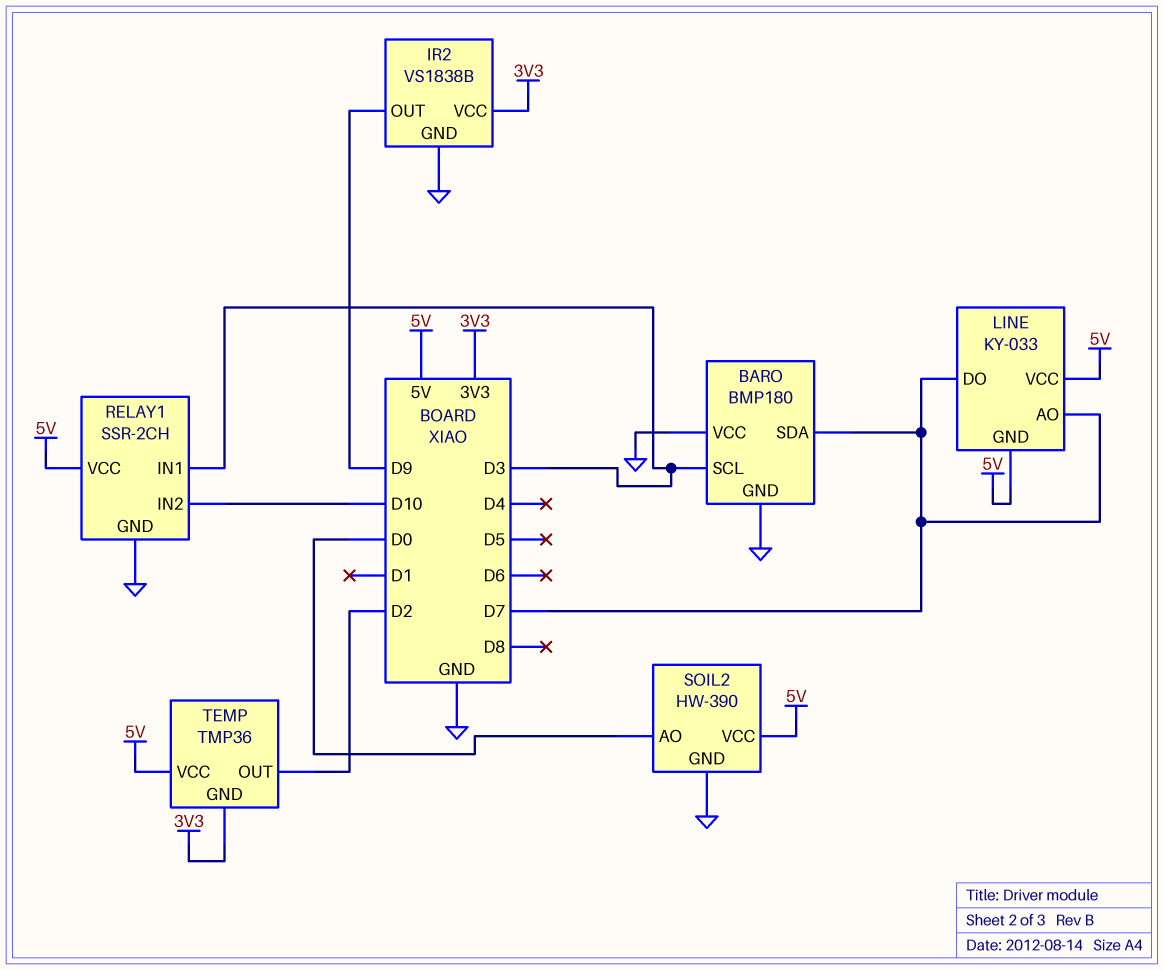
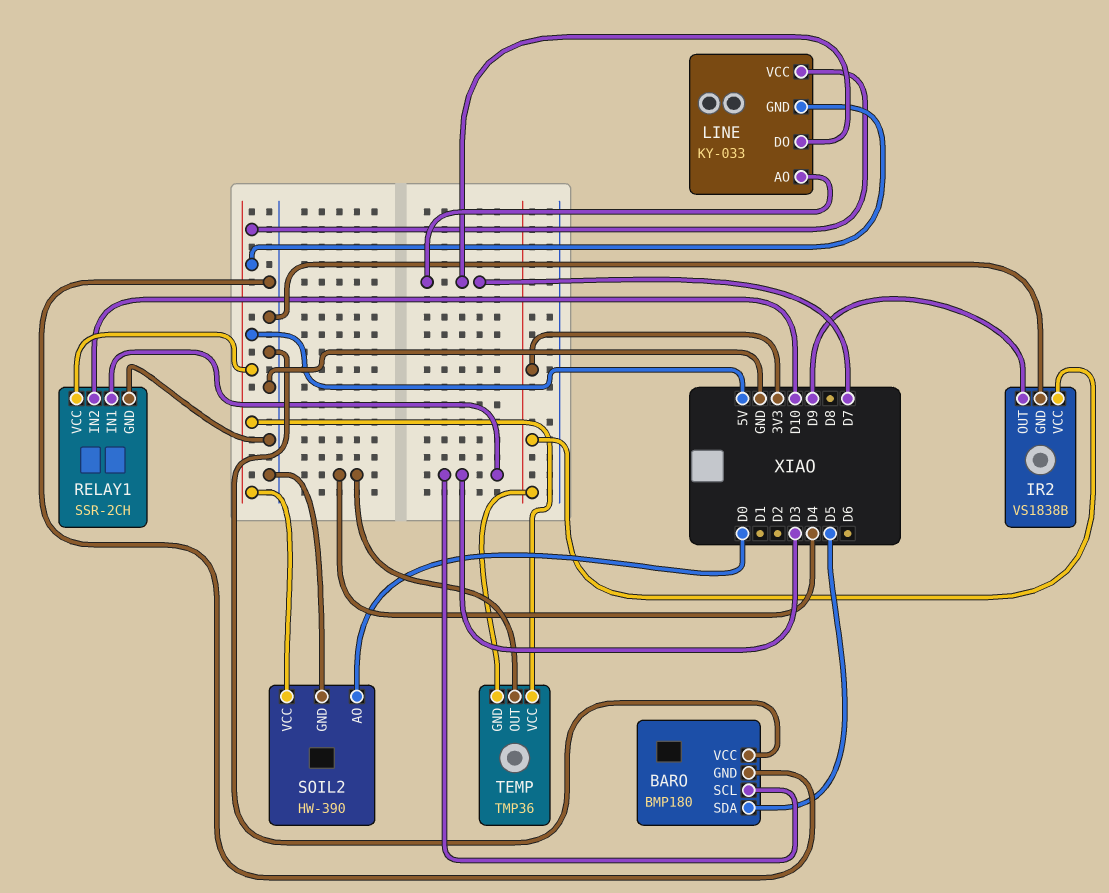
BARO pin SDA: D7 -> D5
TEMP pin OUT: D2 -> D4

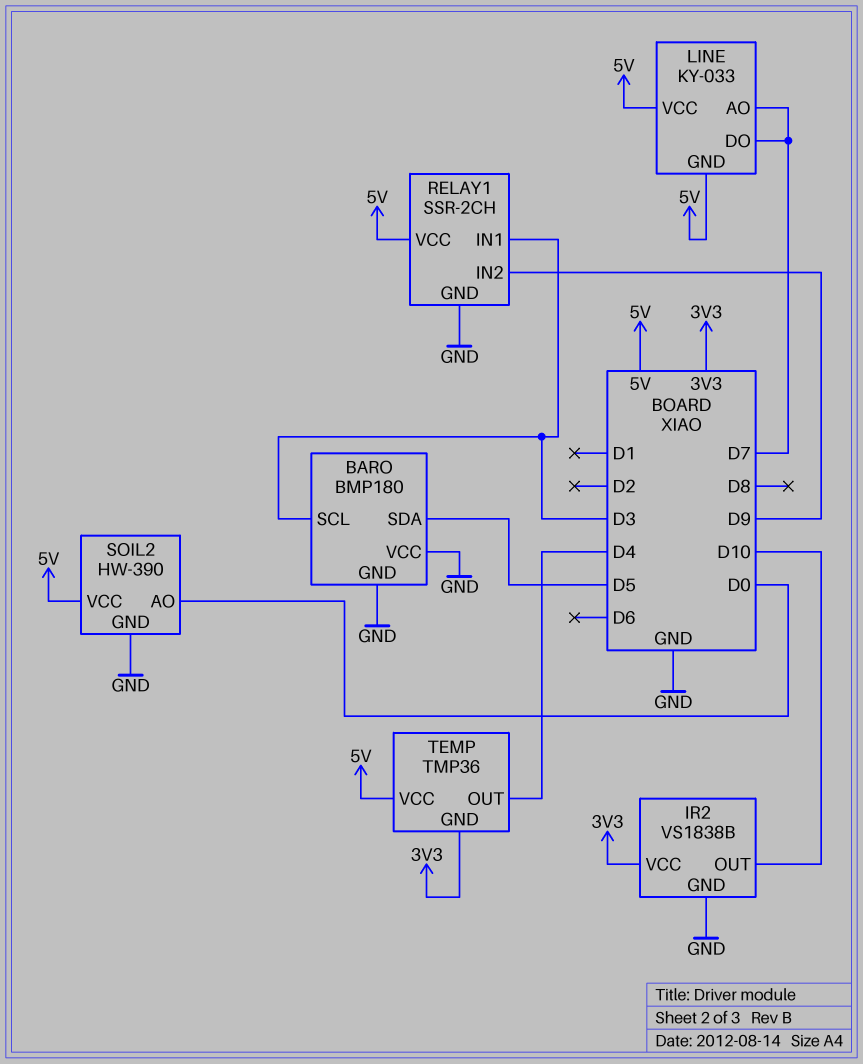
IR2 pin OUT: D9 -> D10
RELAY1 pin IN2: D10 -> D9

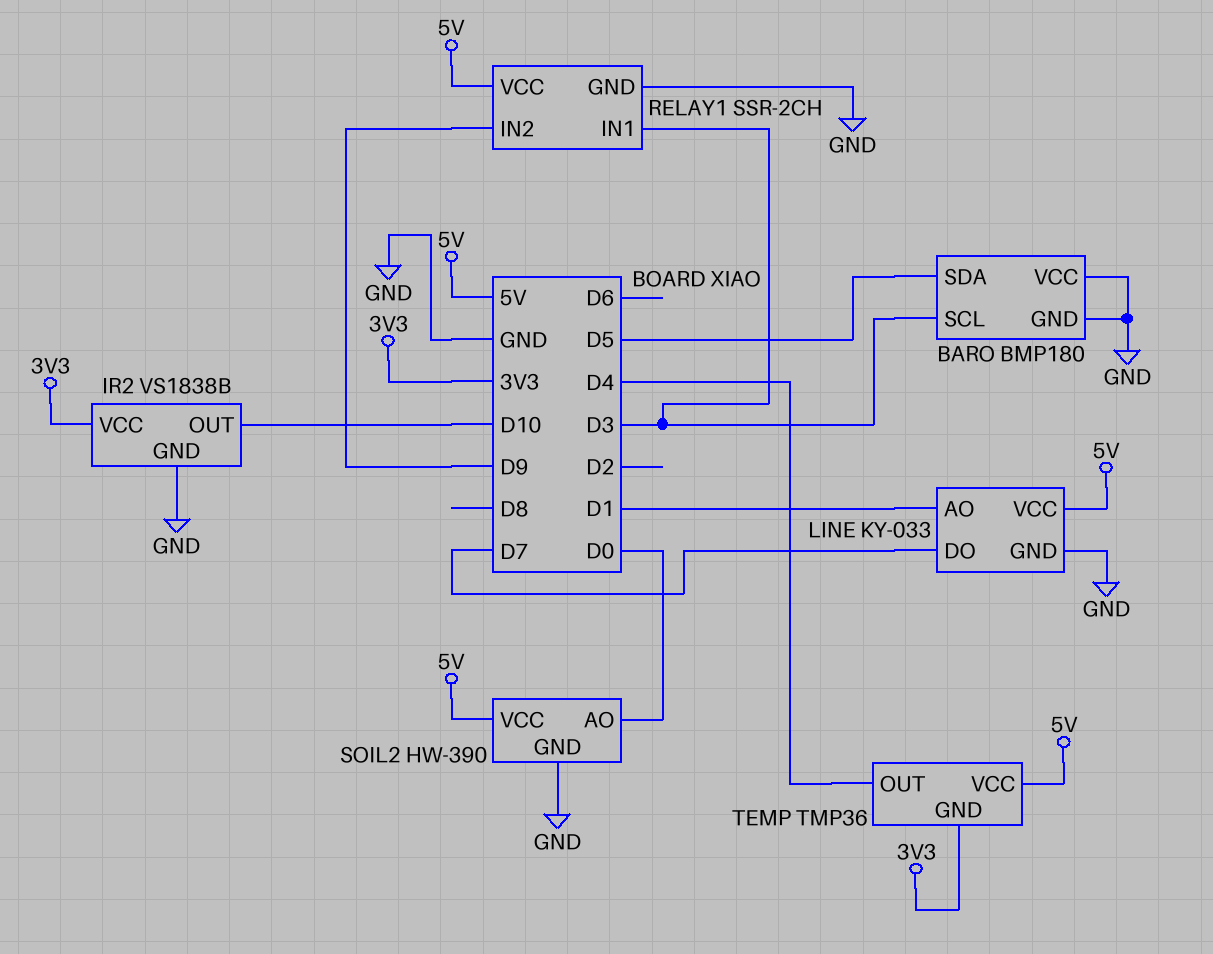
LINE pin AO: D7 -> D1
LINE pin GND: 5V -> GND

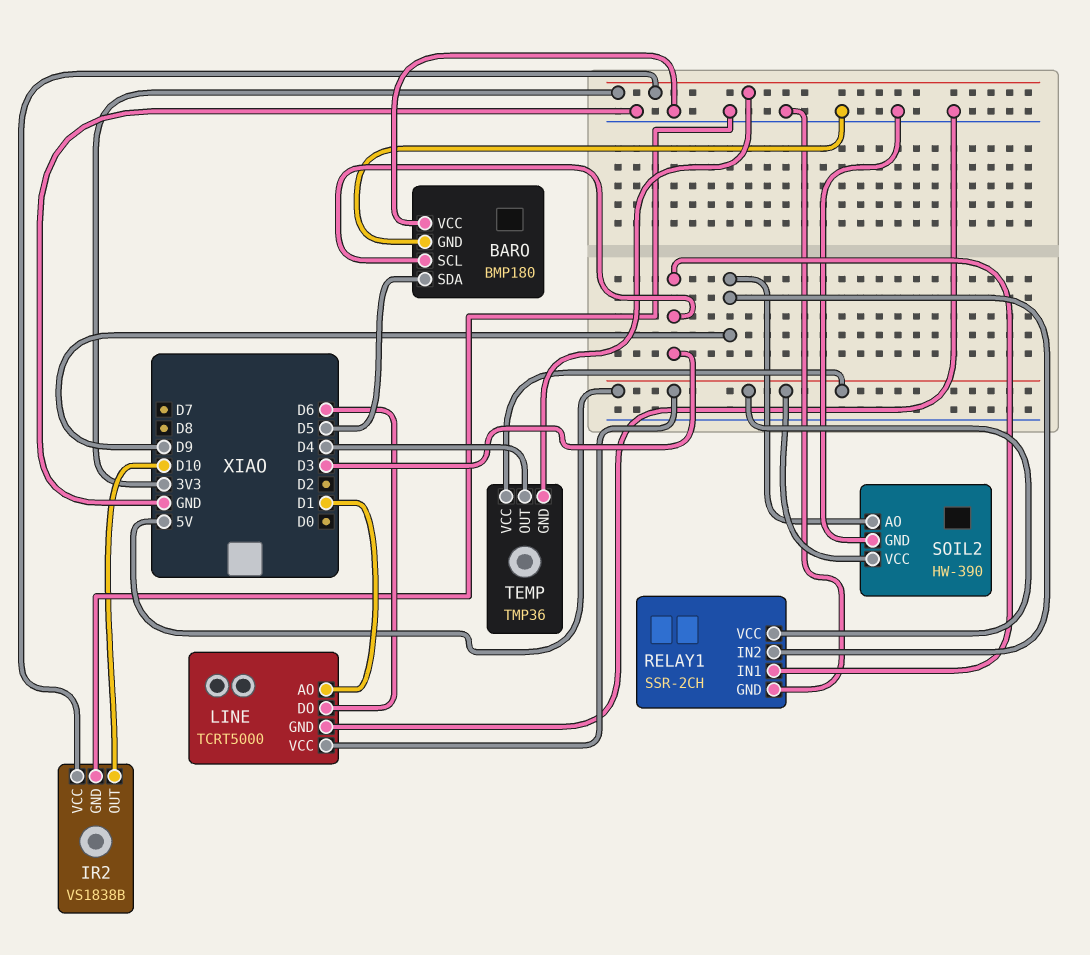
LINE: KY-033 -> TCRT5000
LINE pin DO: D7 -> D6
SOIL2 pin AO: D0 -> D9

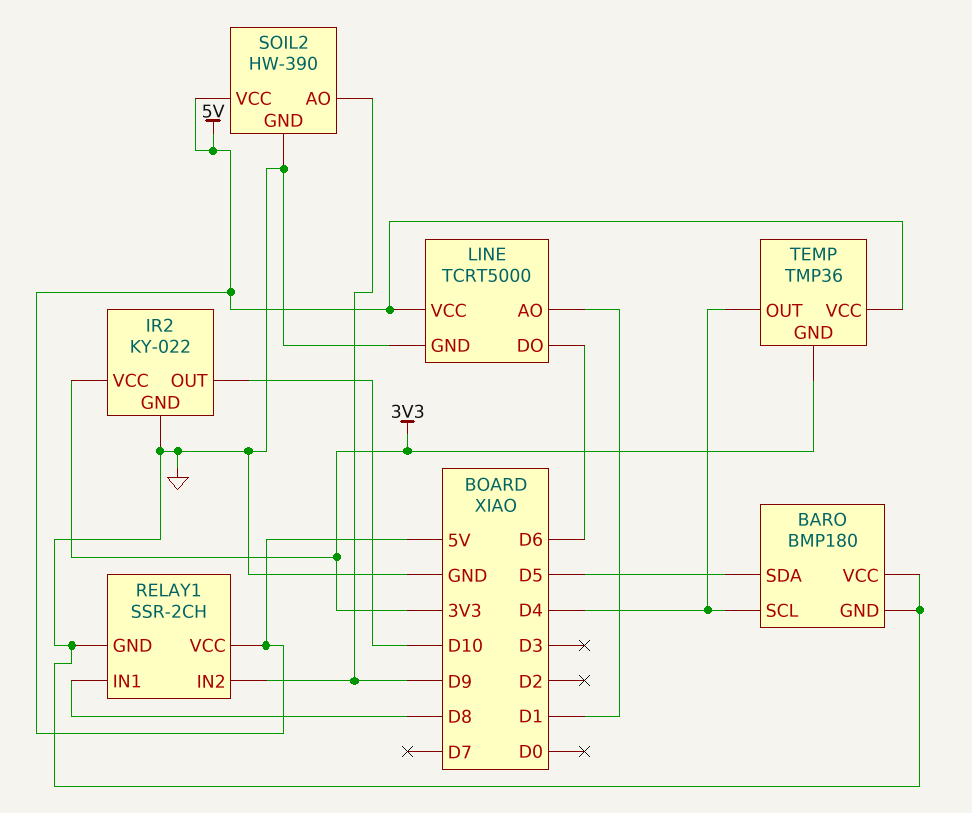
BARO pin SCL: D3 -> D4
IR2: VS1838B -> KY-022
RELAY1 pin IN1: D3 -> D8

